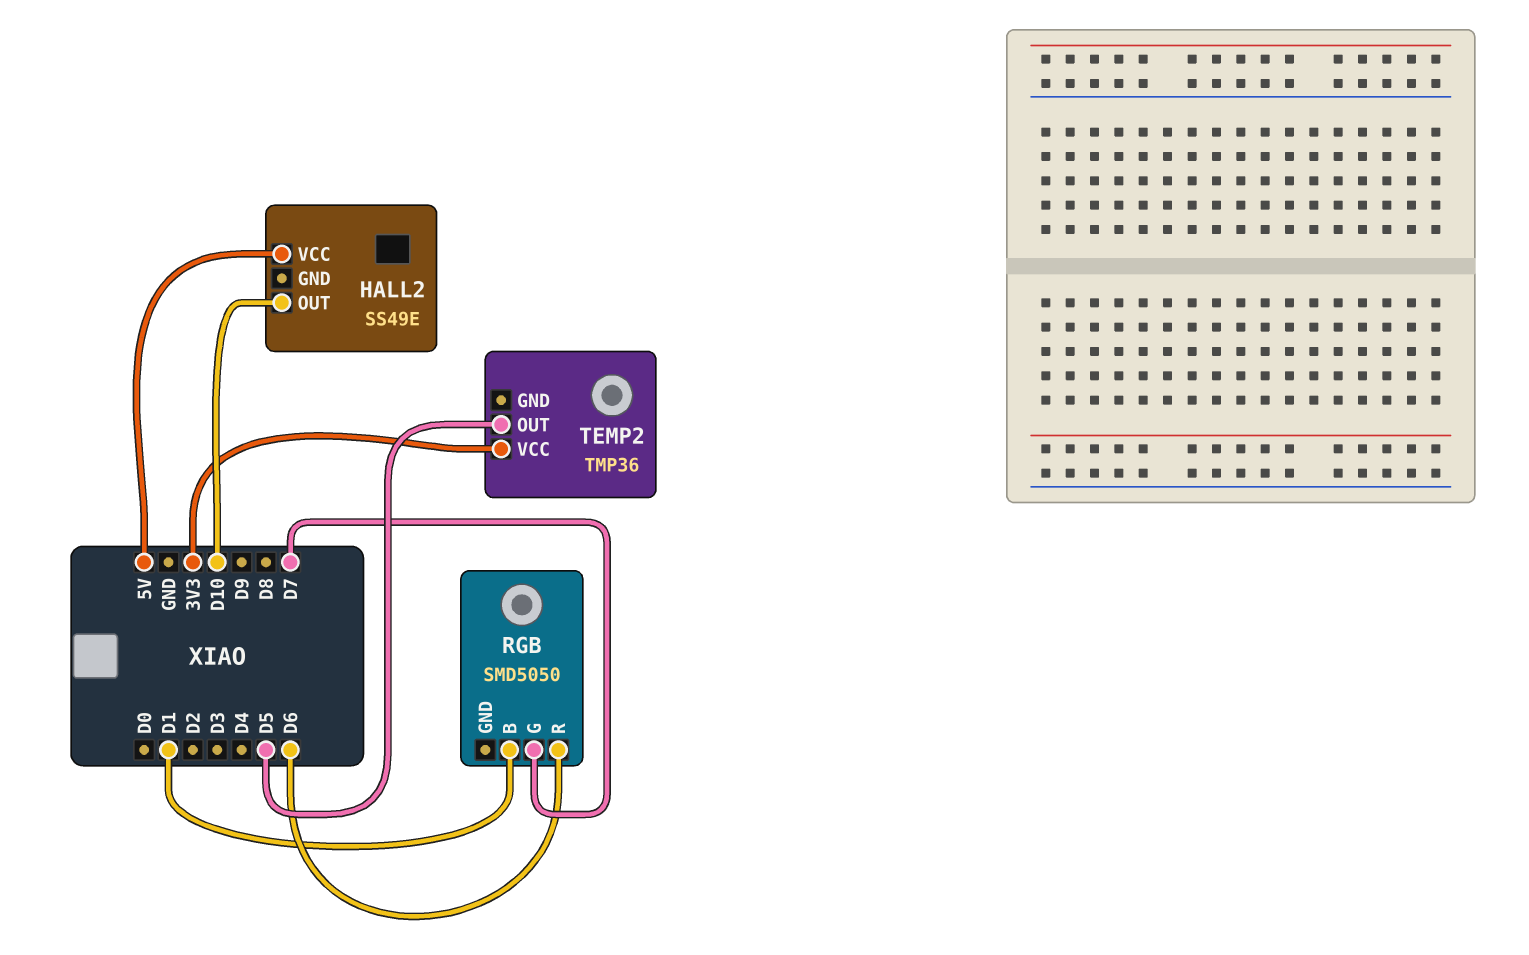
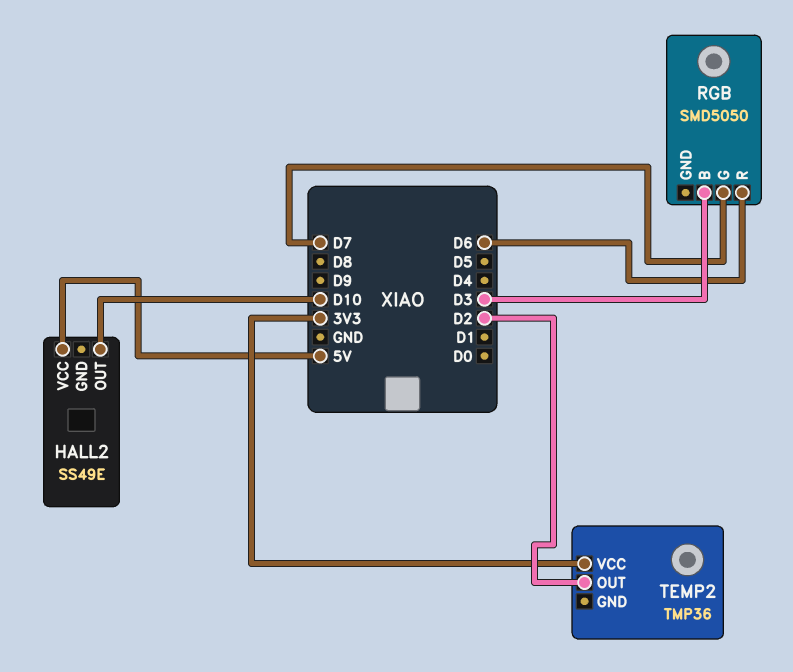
RGB pin B: D1 -> D3
TEMP2 pin OUT: D5 -> D2

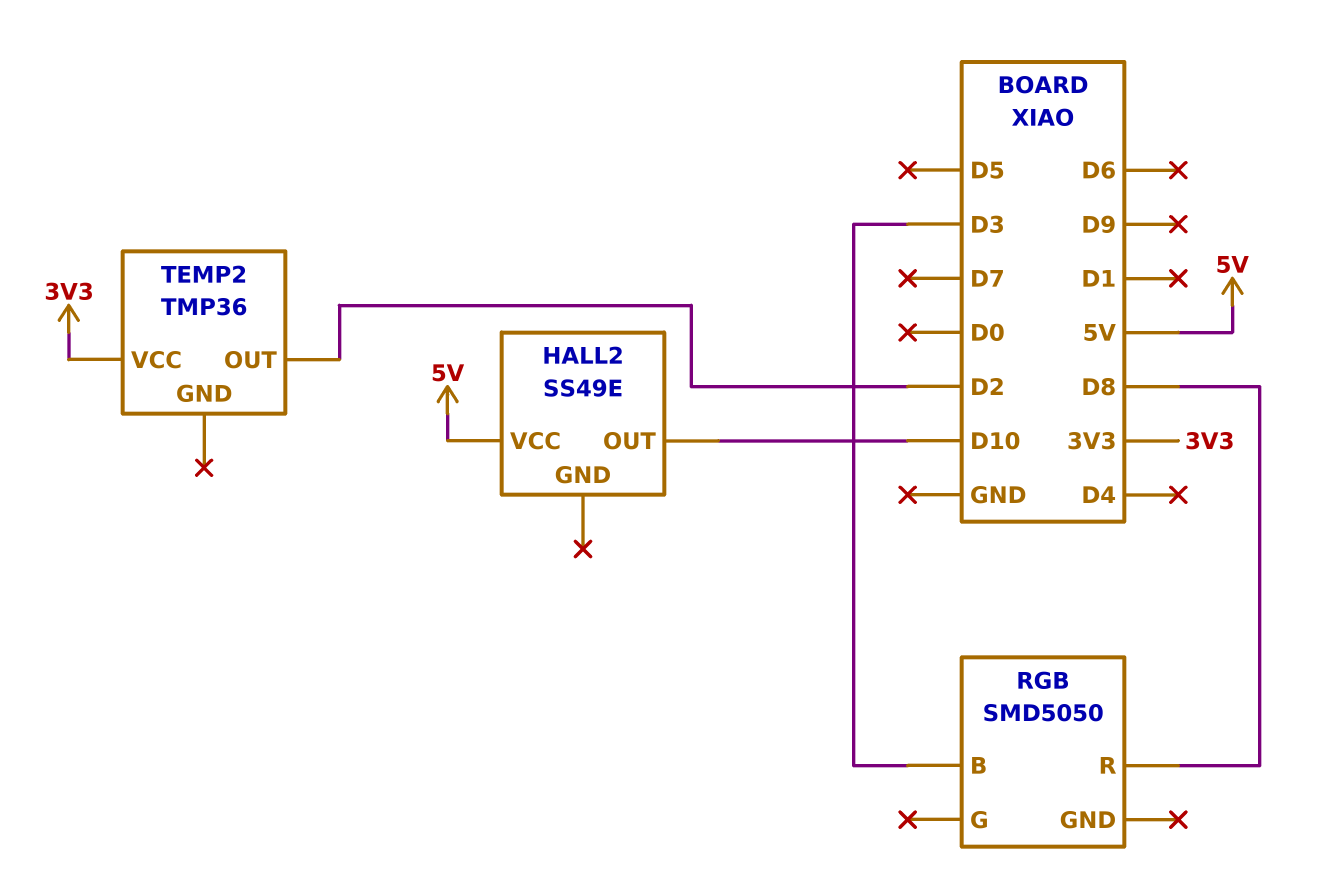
RGB pin G: D7 -> none
RGB pin R: D6 -> D8

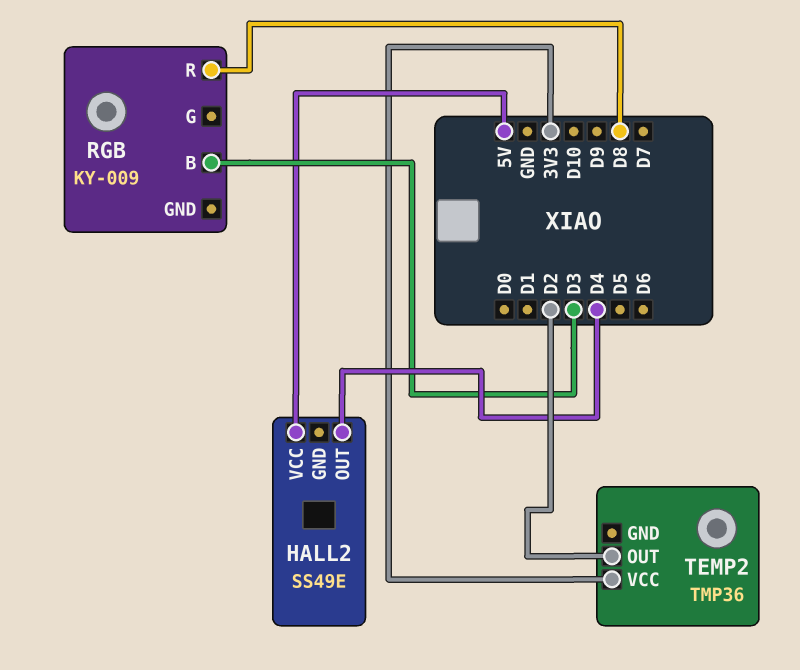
HALL2 pin OUT: D10 -> D4
RGB: SMD5050 -> KY-009

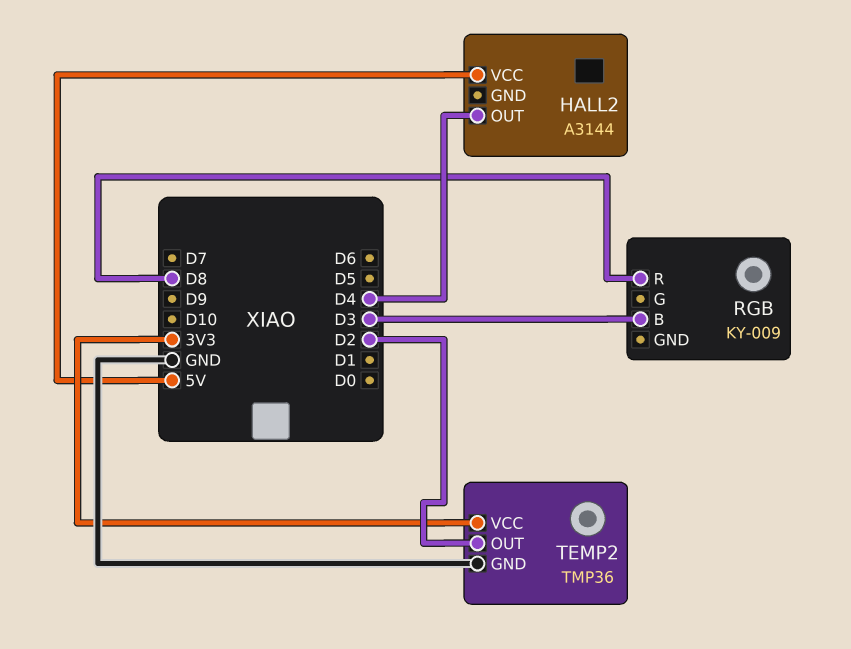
HALL2: SS49E -> A3144
TEMP2 pin GND: none -> GND

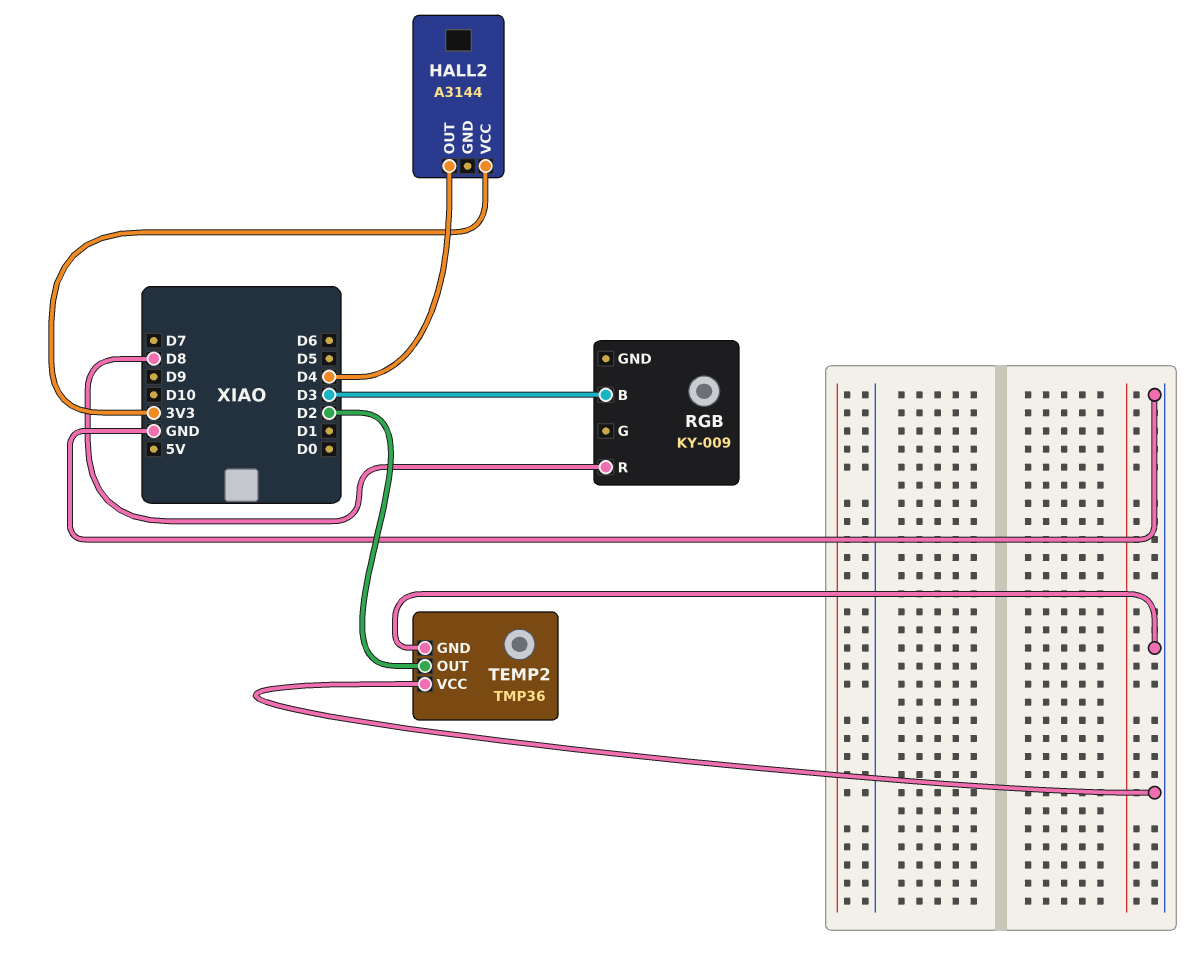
HALL2 pin VCC: 5V -> 3V3
TEMP2 pin VCC: 3V3 -> GND

